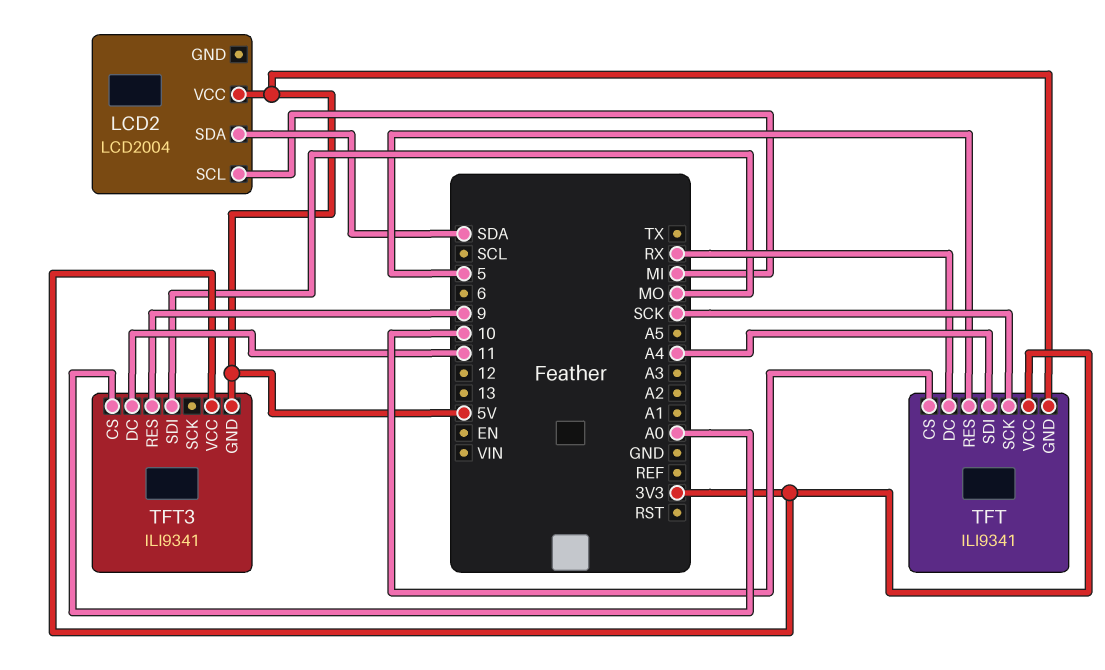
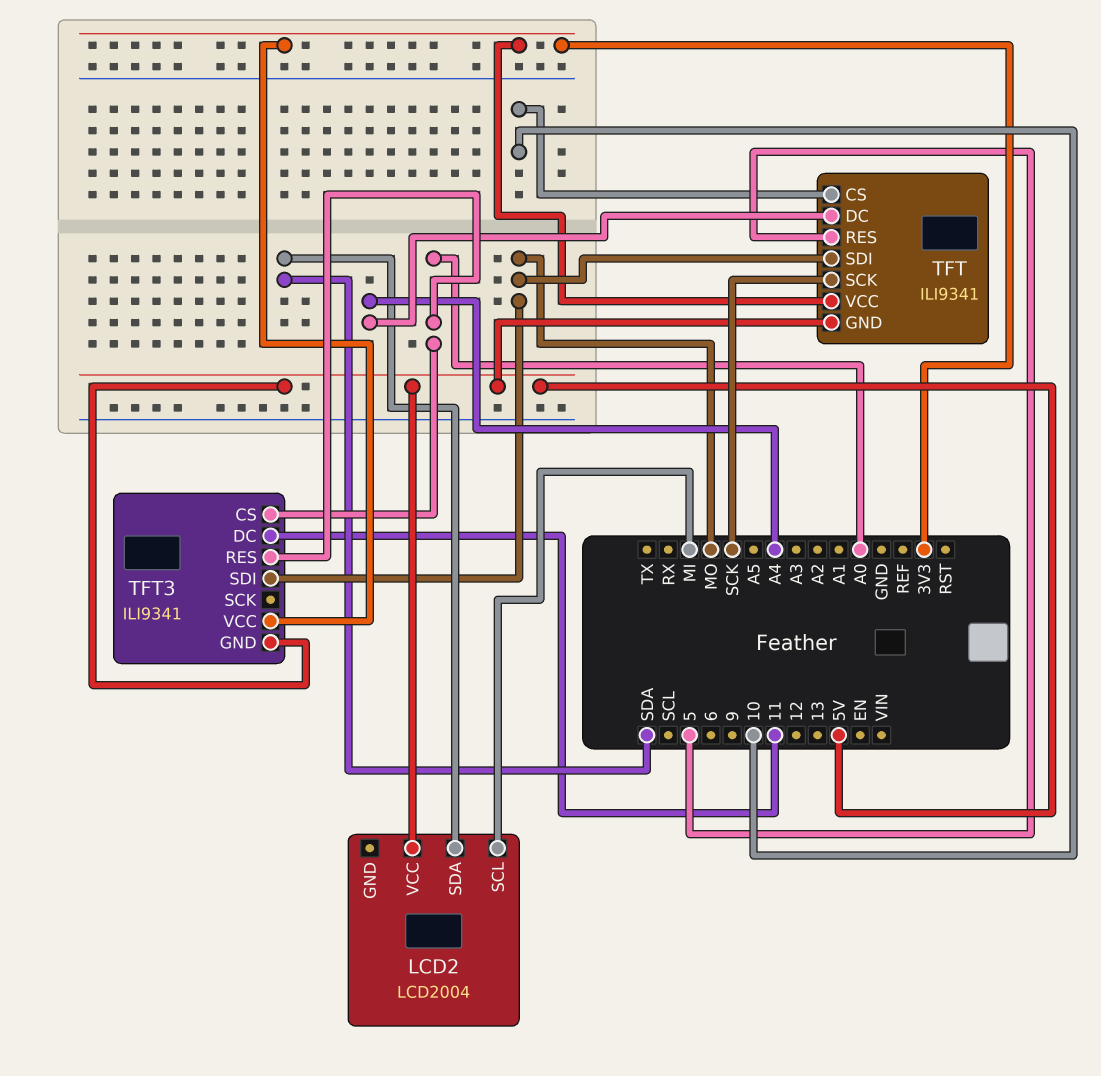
TFT pin DC: RX -> A4
TFT pin SDI: A4 -> MO
TFT3 pin RES: 9 -> A0

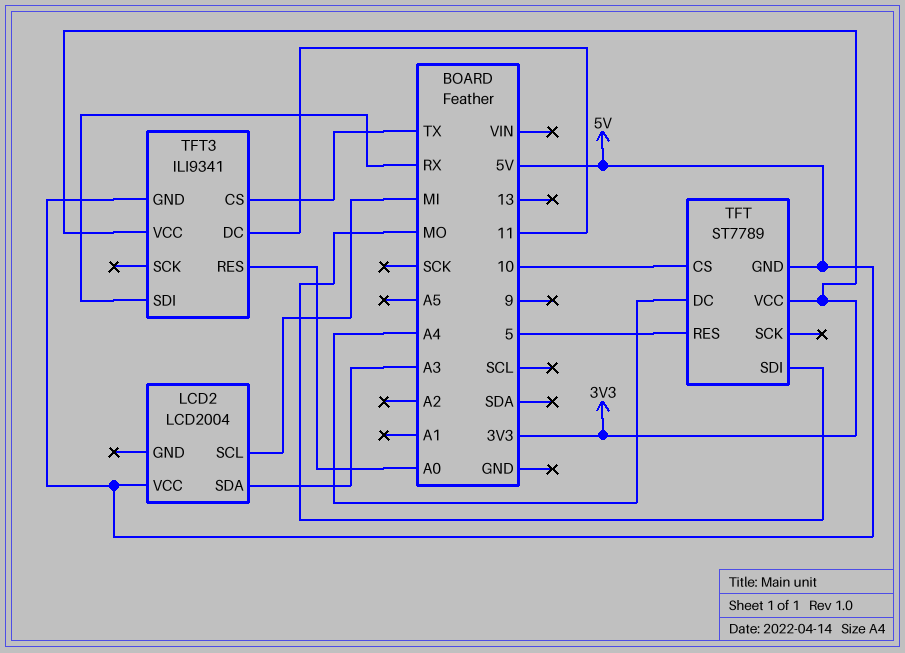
LCD2 pin SDA: SDA -> A3
TFT: ILI9341 -> ST7789
TFT pin SCK: SCK -> none
TFT3 pin CS: A0 -> TX
TFT3 pin SDI: MO -> RX

